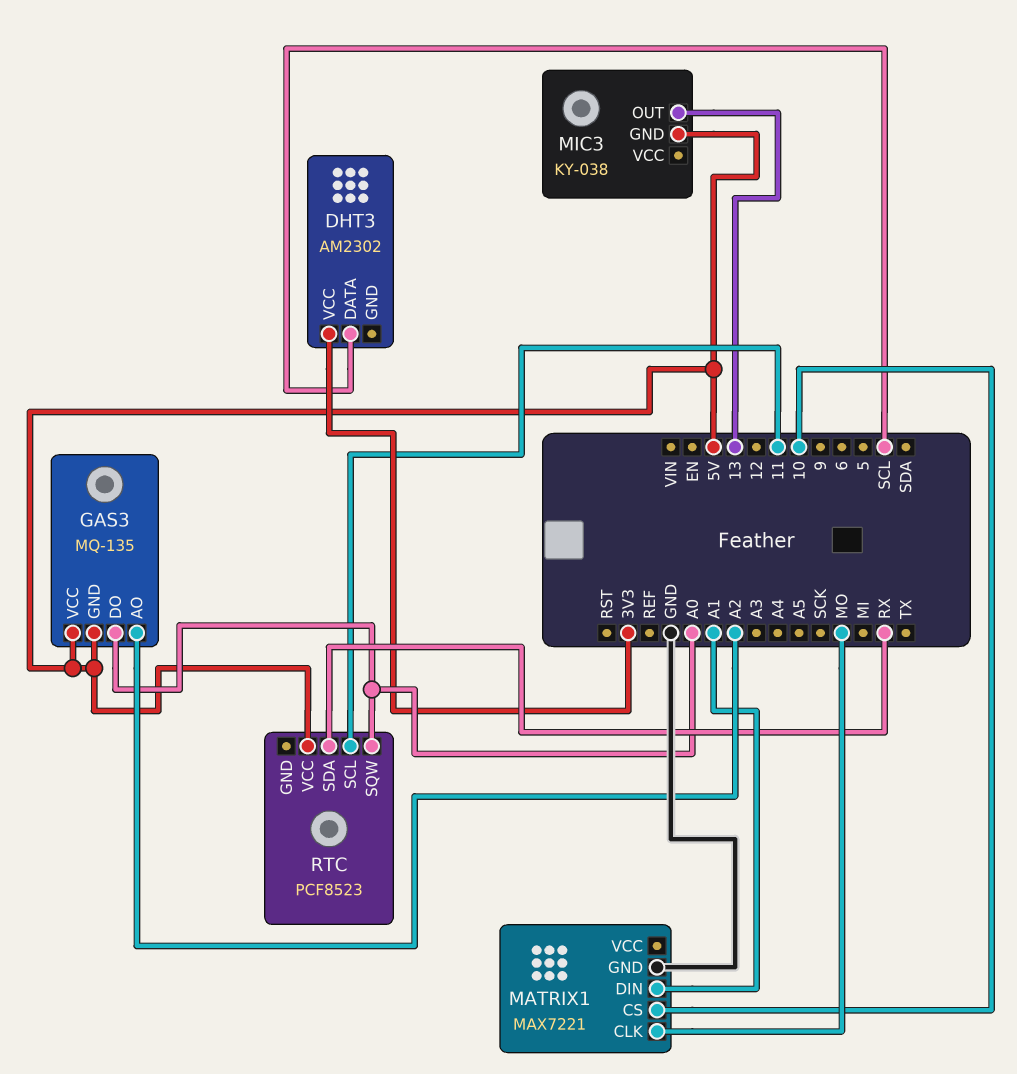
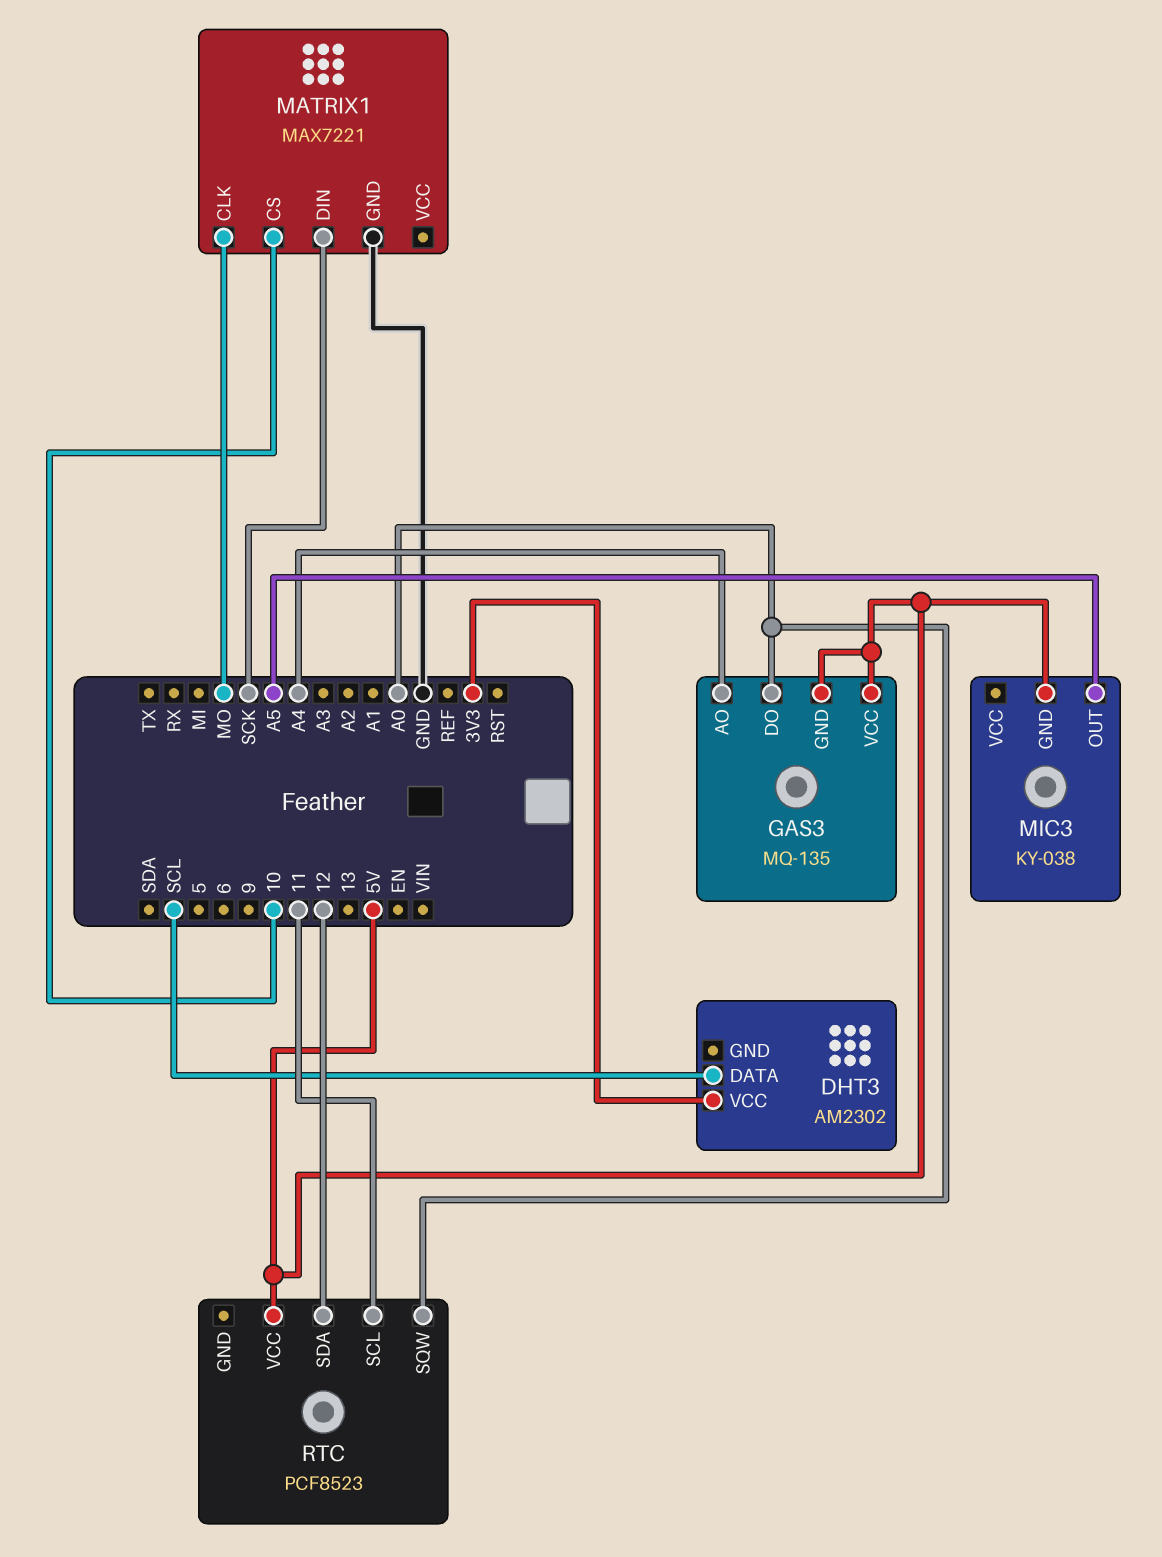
GAS3 pin AO: A2 -> A4
MATRIX1 pin DIN: A1 -> SCK
MIC3 pin OUT: 13 -> A5
RTC pin SDA: RX -> 12

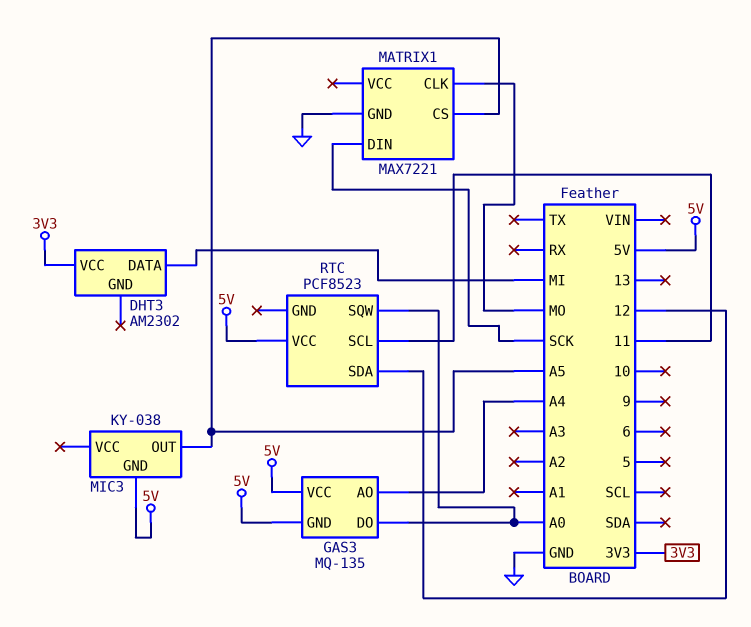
DHT3 pin DATA: SCL -> MI
MATRIX1 pin CS: 10 -> A5

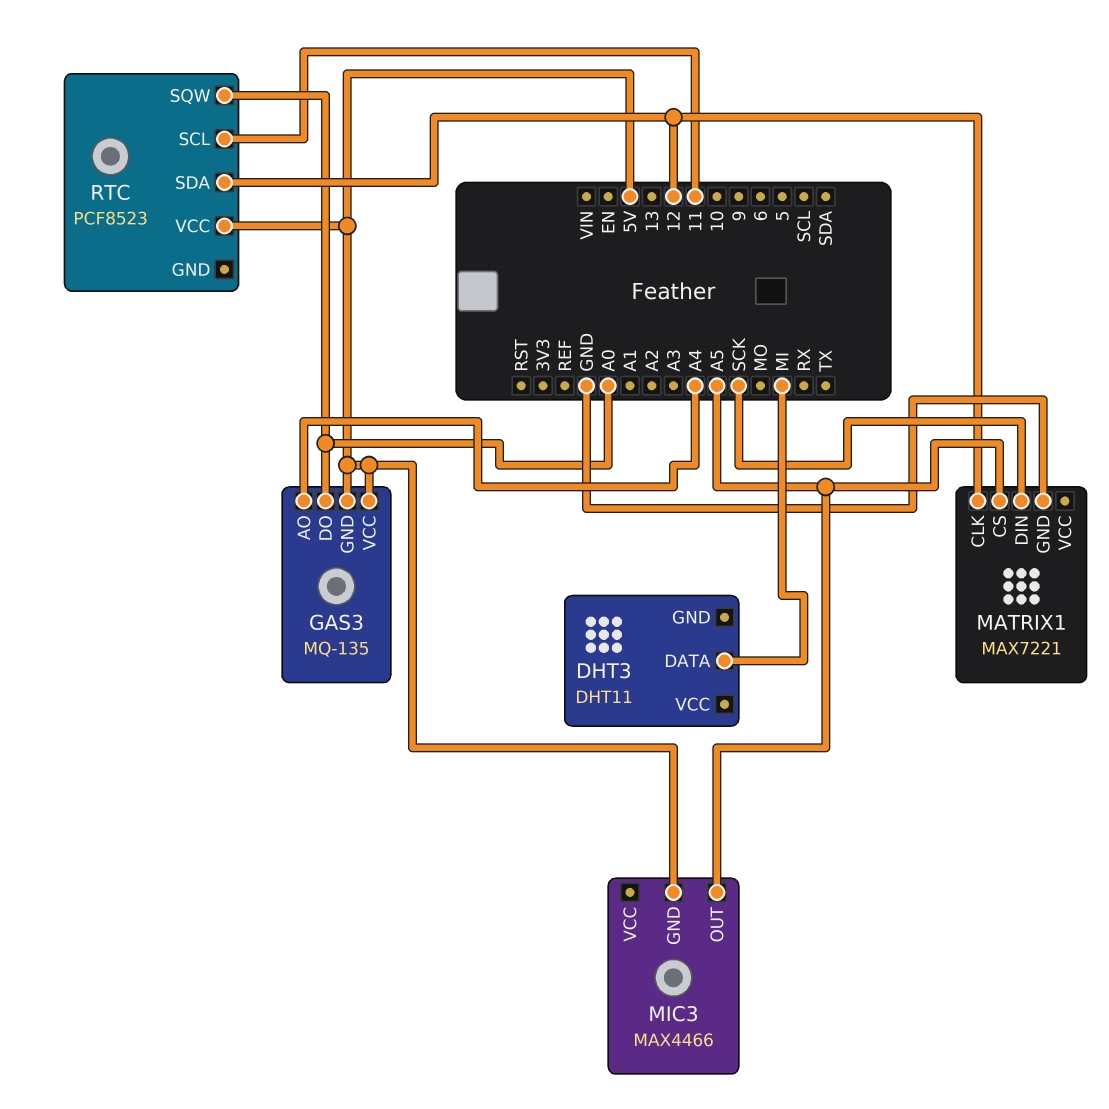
DHT3: AM2302 -> DHT11
DHT3 pin VCC: 3V3 -> none
MATRIX1 pin CLK: MO -> 12
MIC3: KY-038 -> MAX4466

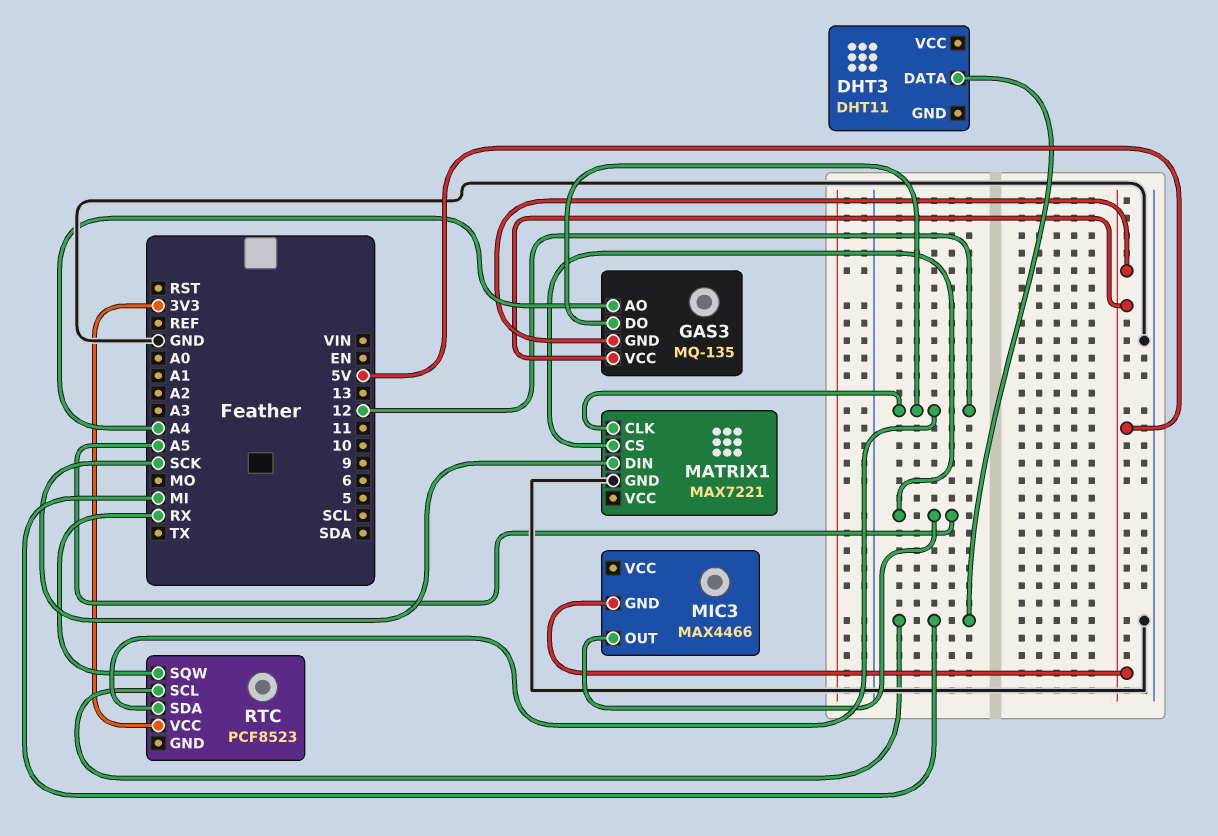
GAS3 pin DO: A0 -> 12
RTC pin SCL: 11 -> MI
RTC pin SQW: A0 -> RX
RTC pin VCC: 5V -> 3V3

